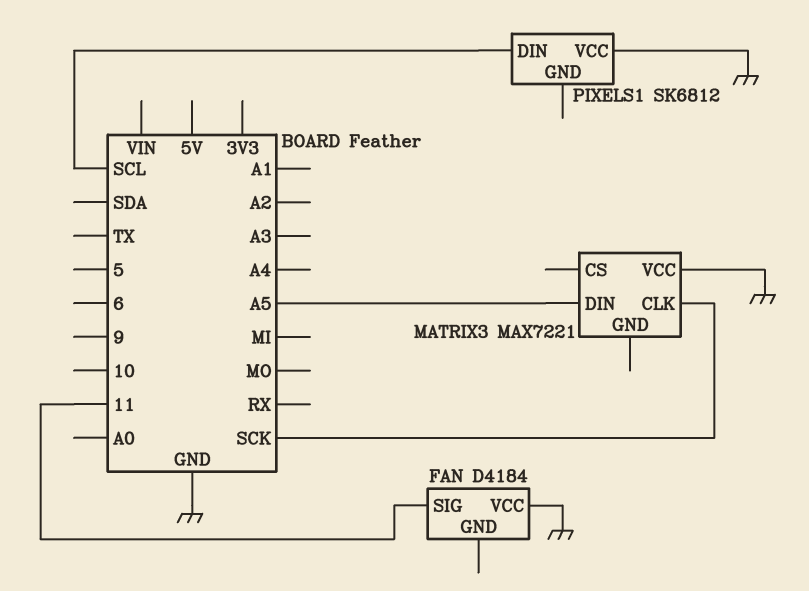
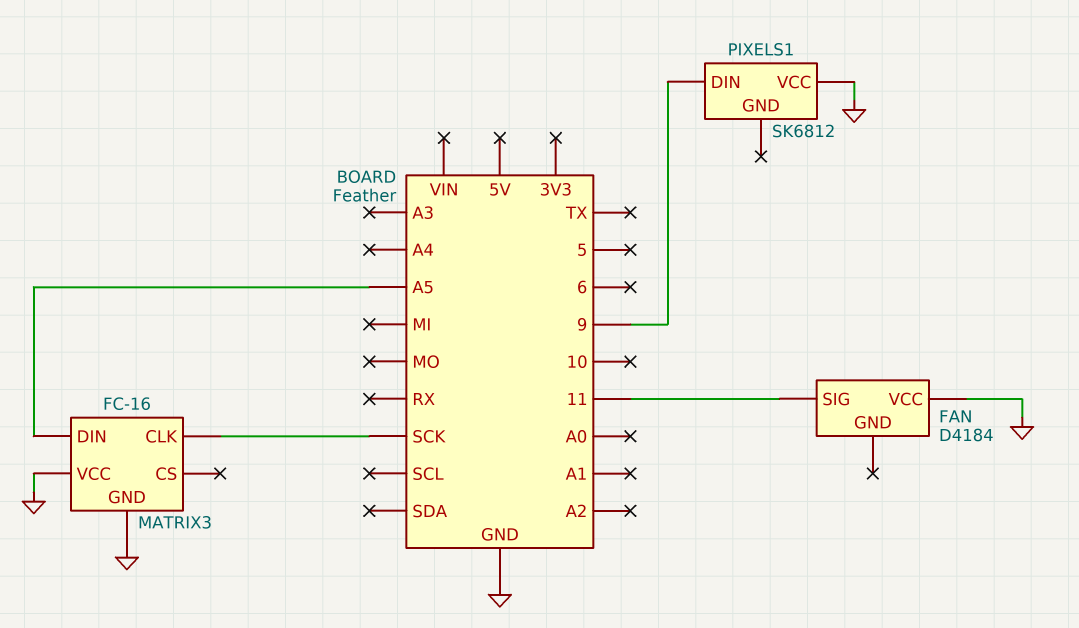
MATRIX3: MAX7221 -> FC-16
MATRIX3 pin GND: none -> GND
PIXELS1 pin DIN: SCL -> 9

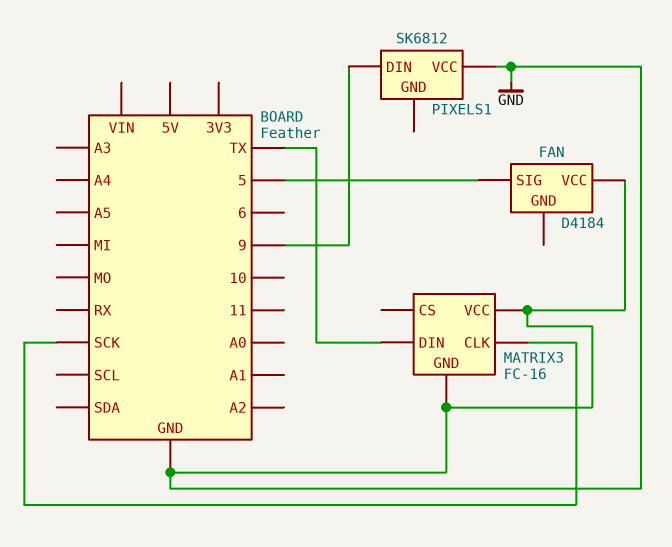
FAN pin SIG: 11 -> 5
MATRIX3 pin DIN: A5 -> TX

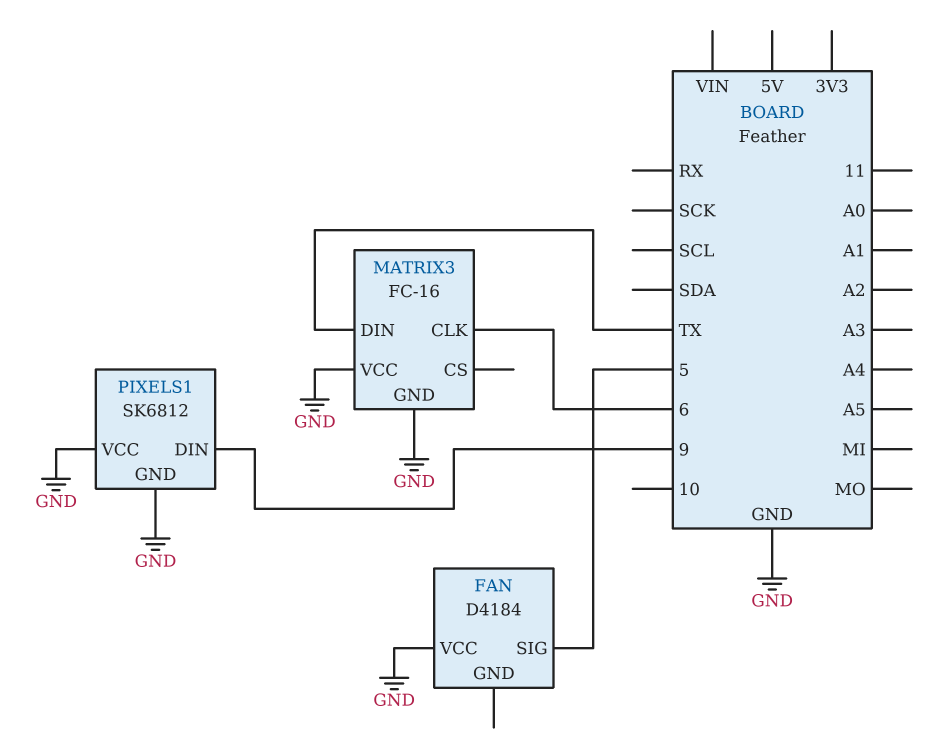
MATRIX3 pin CLK: SCK -> 6
PIXELS1 pin GND: none -> GND

